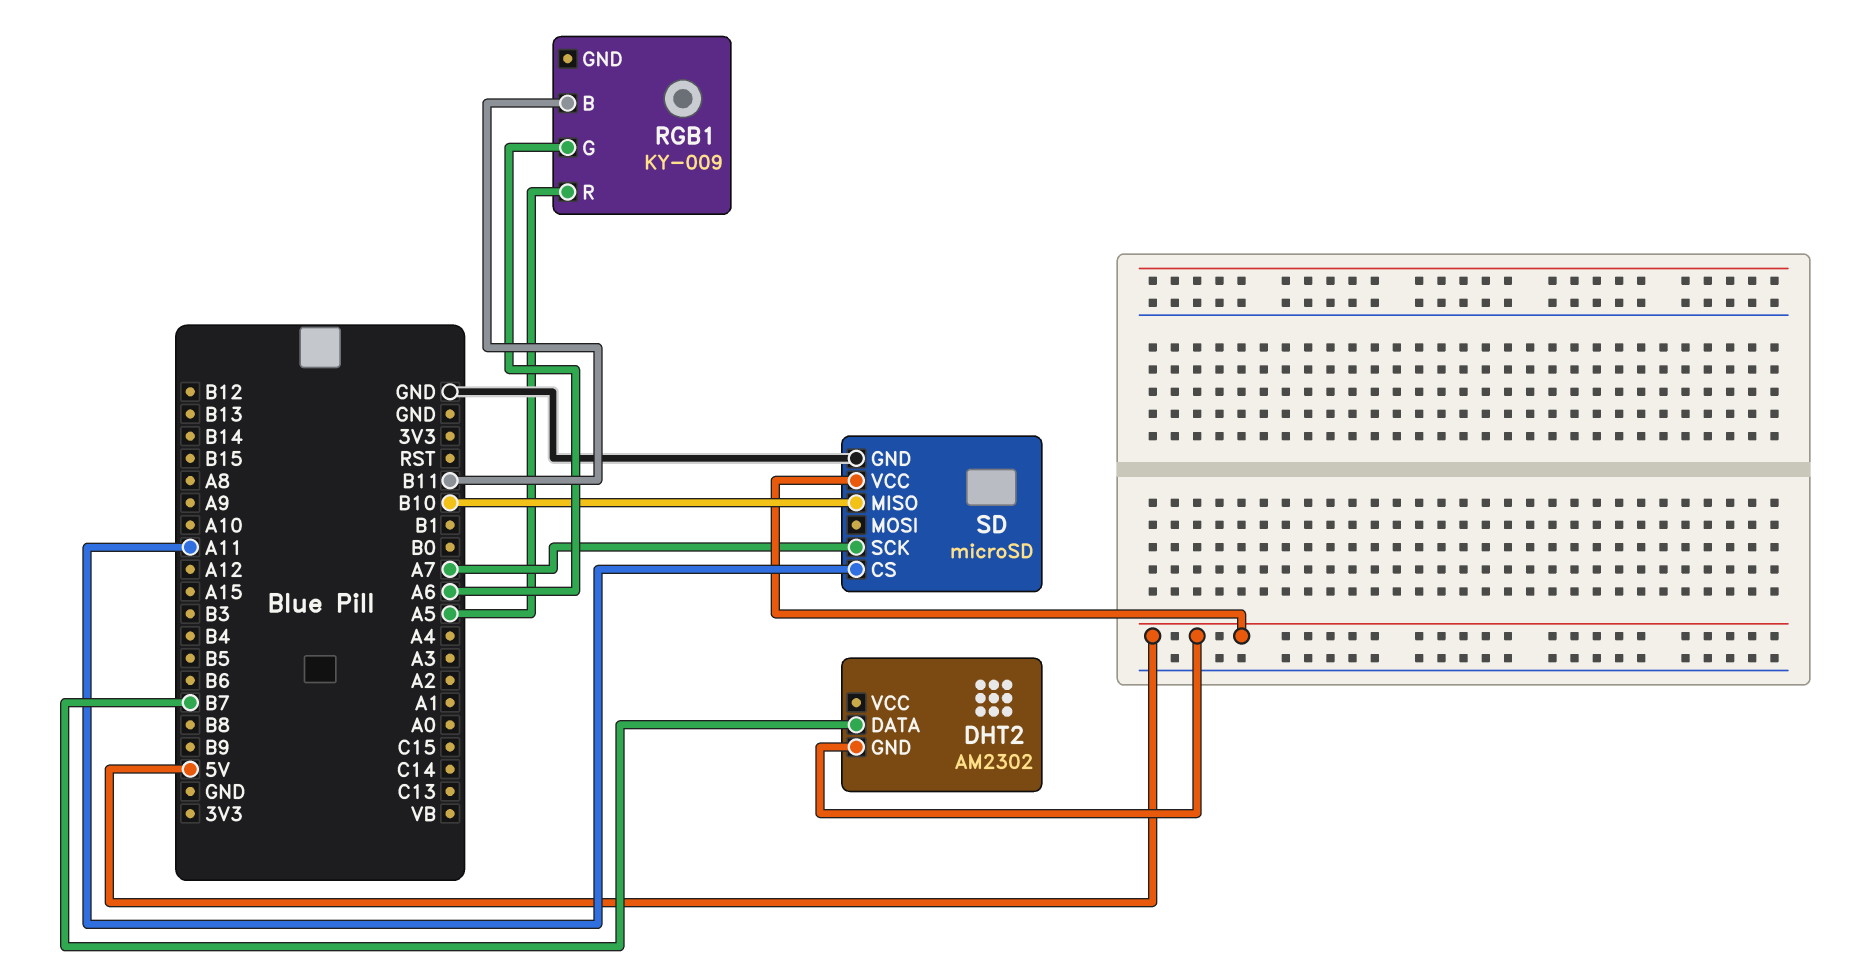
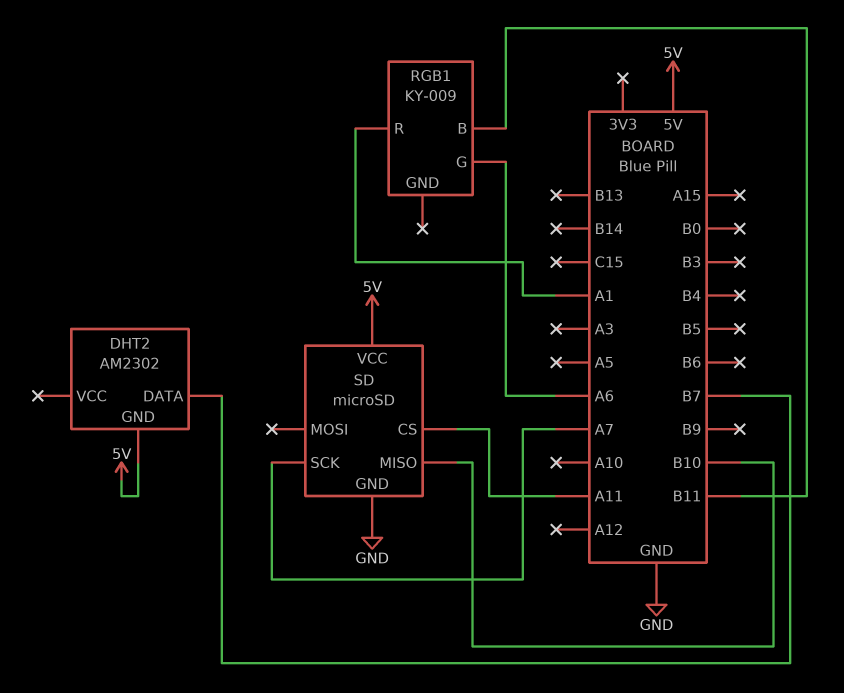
RGB1 pin R: A5 -> A1

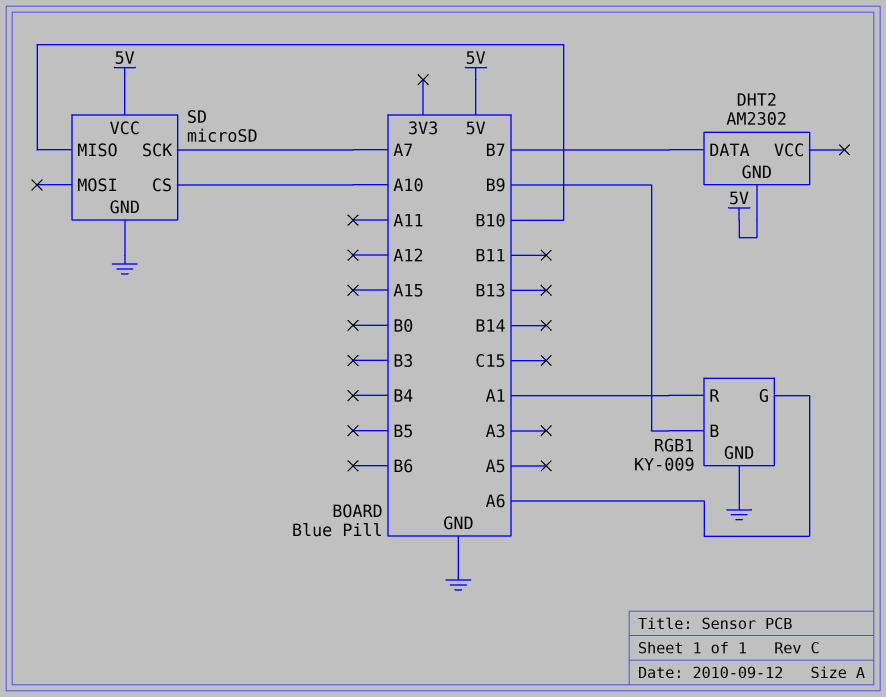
RGB1 pin B: B11 -> B9
RGB1 pin GND: none -> GND
SD pin CS: A11 -> A10

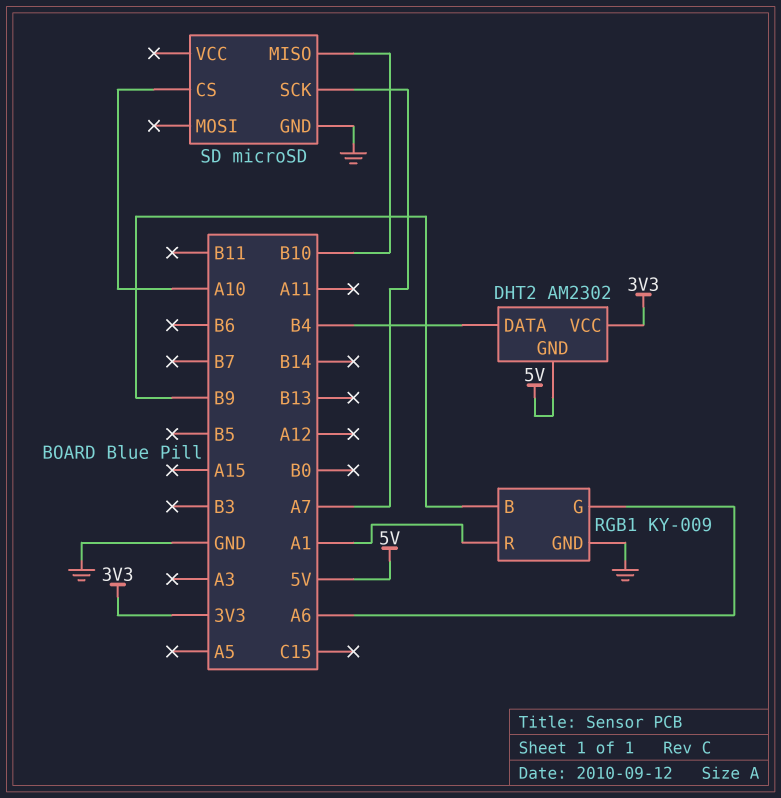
DHT2 pin DATA: B7 -> B4
DHT2 pin VCC: none -> 3V3
SD pin VCC: 5V -> none

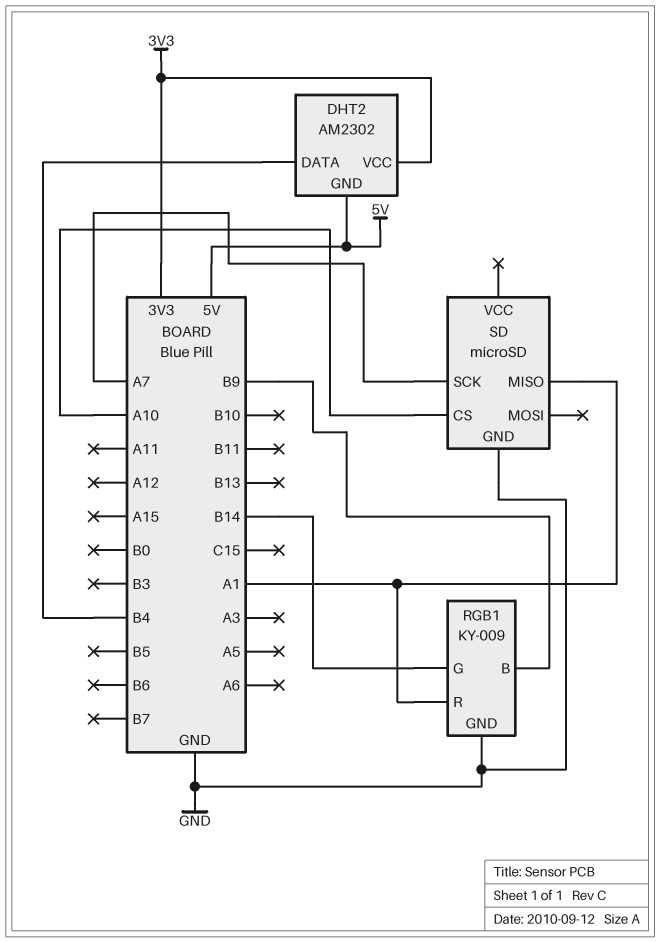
RGB1 pin G: A6 -> B14
SD pin MISO: B10 -> A1

